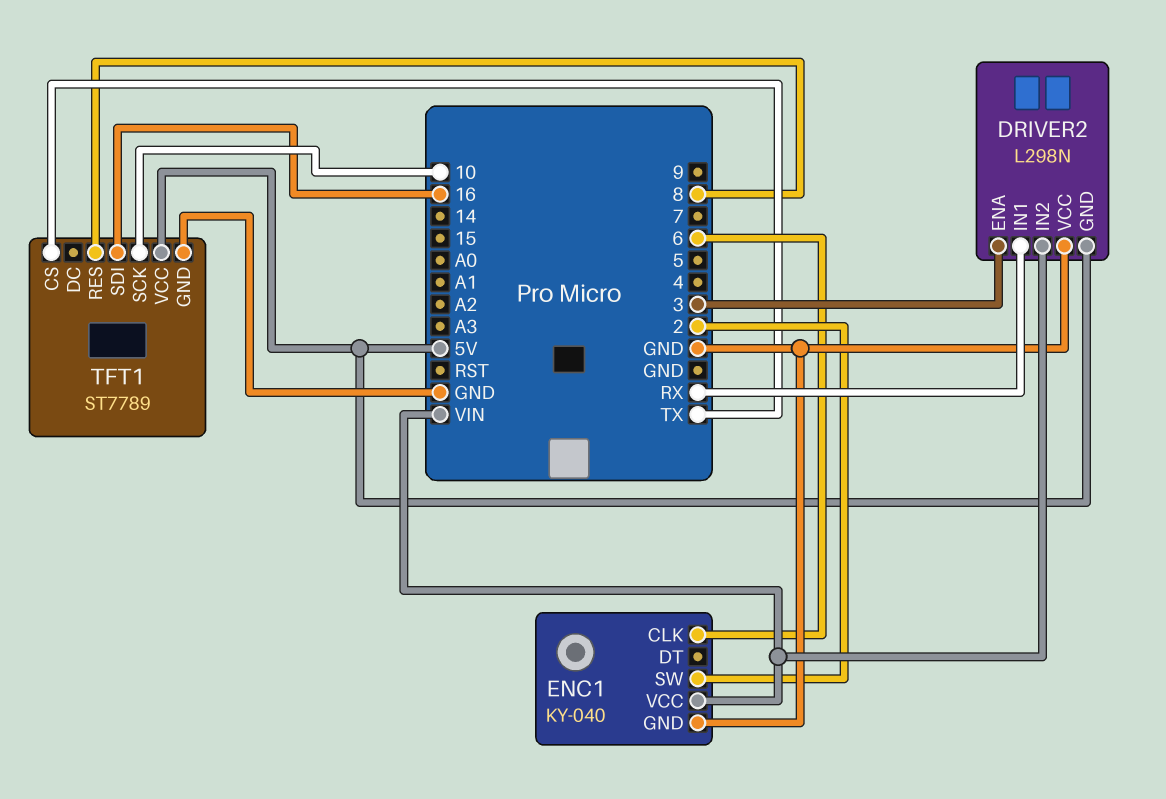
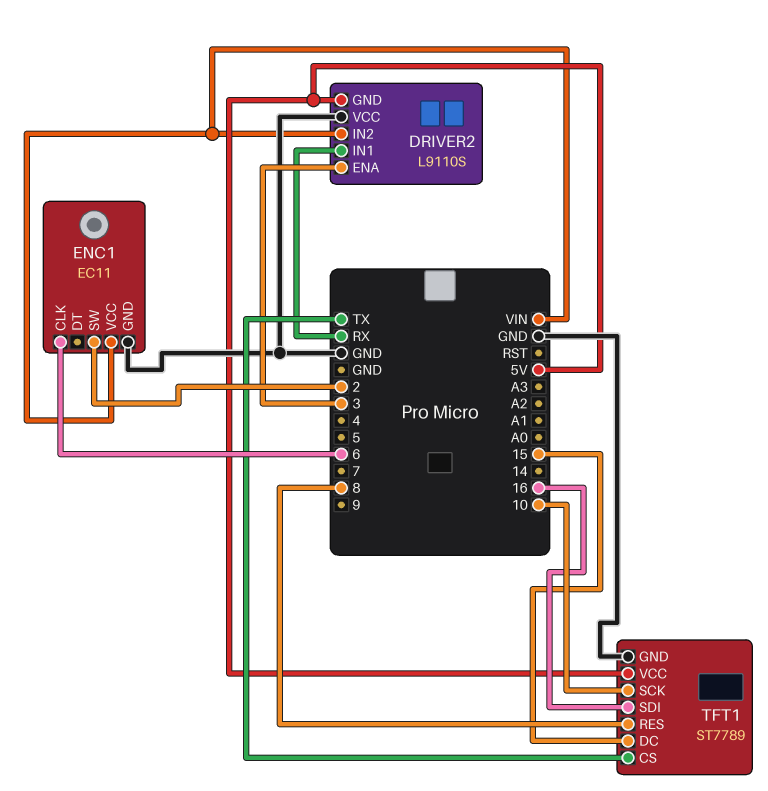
DRIVER2: L298N -> L9110S
ENC1: KY-040 -> EC11
TFT1 pin DC: none -> 15

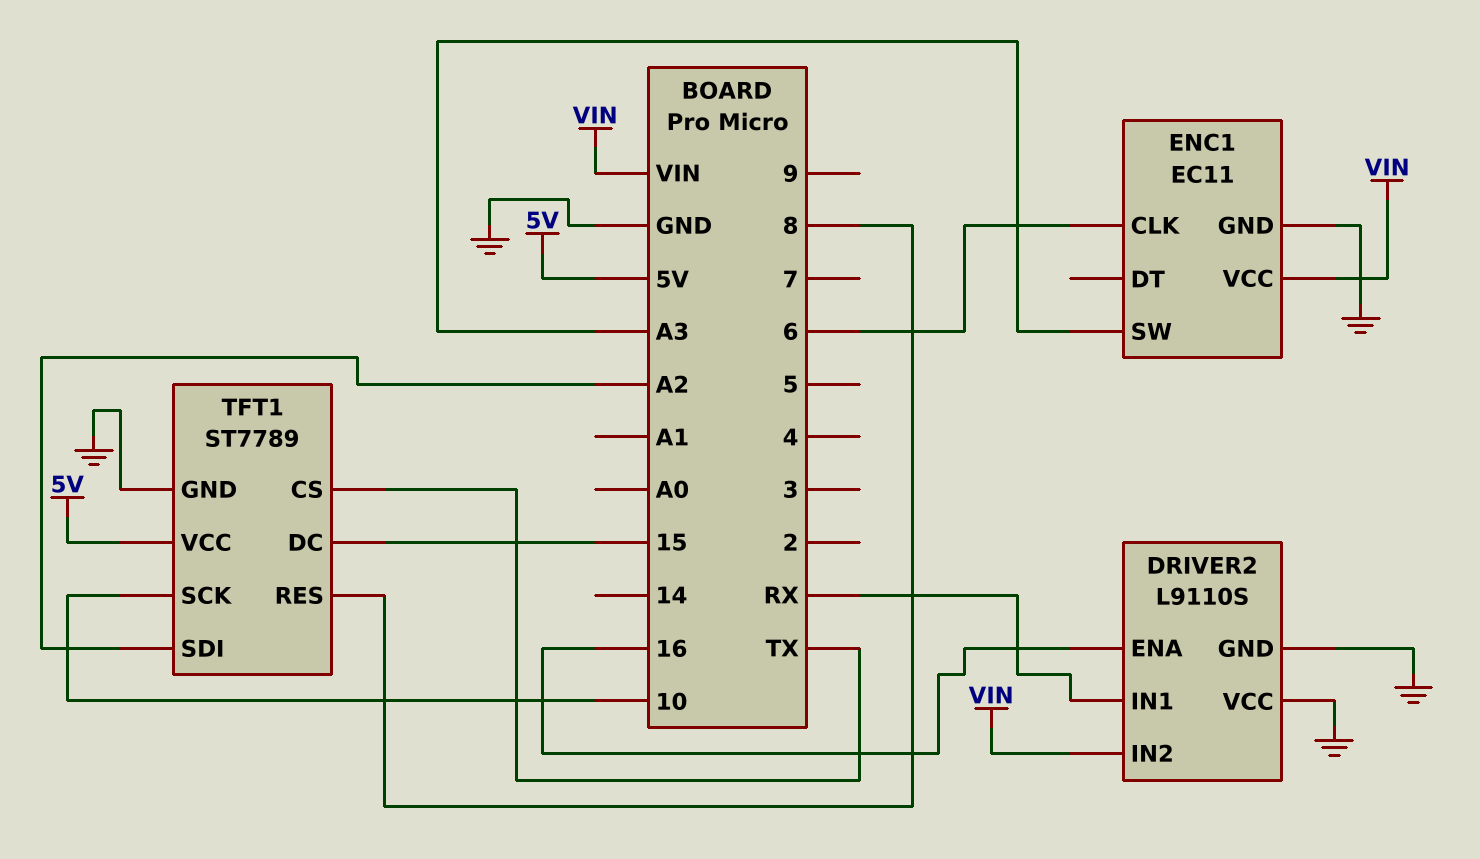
DRIVER2 pin ENA: 3 -> 16
DRIVER2 pin GND: 5V -> GND
ENC1 pin SW: 2 -> A3
TFT1 pin SDI: 16 -> A2

